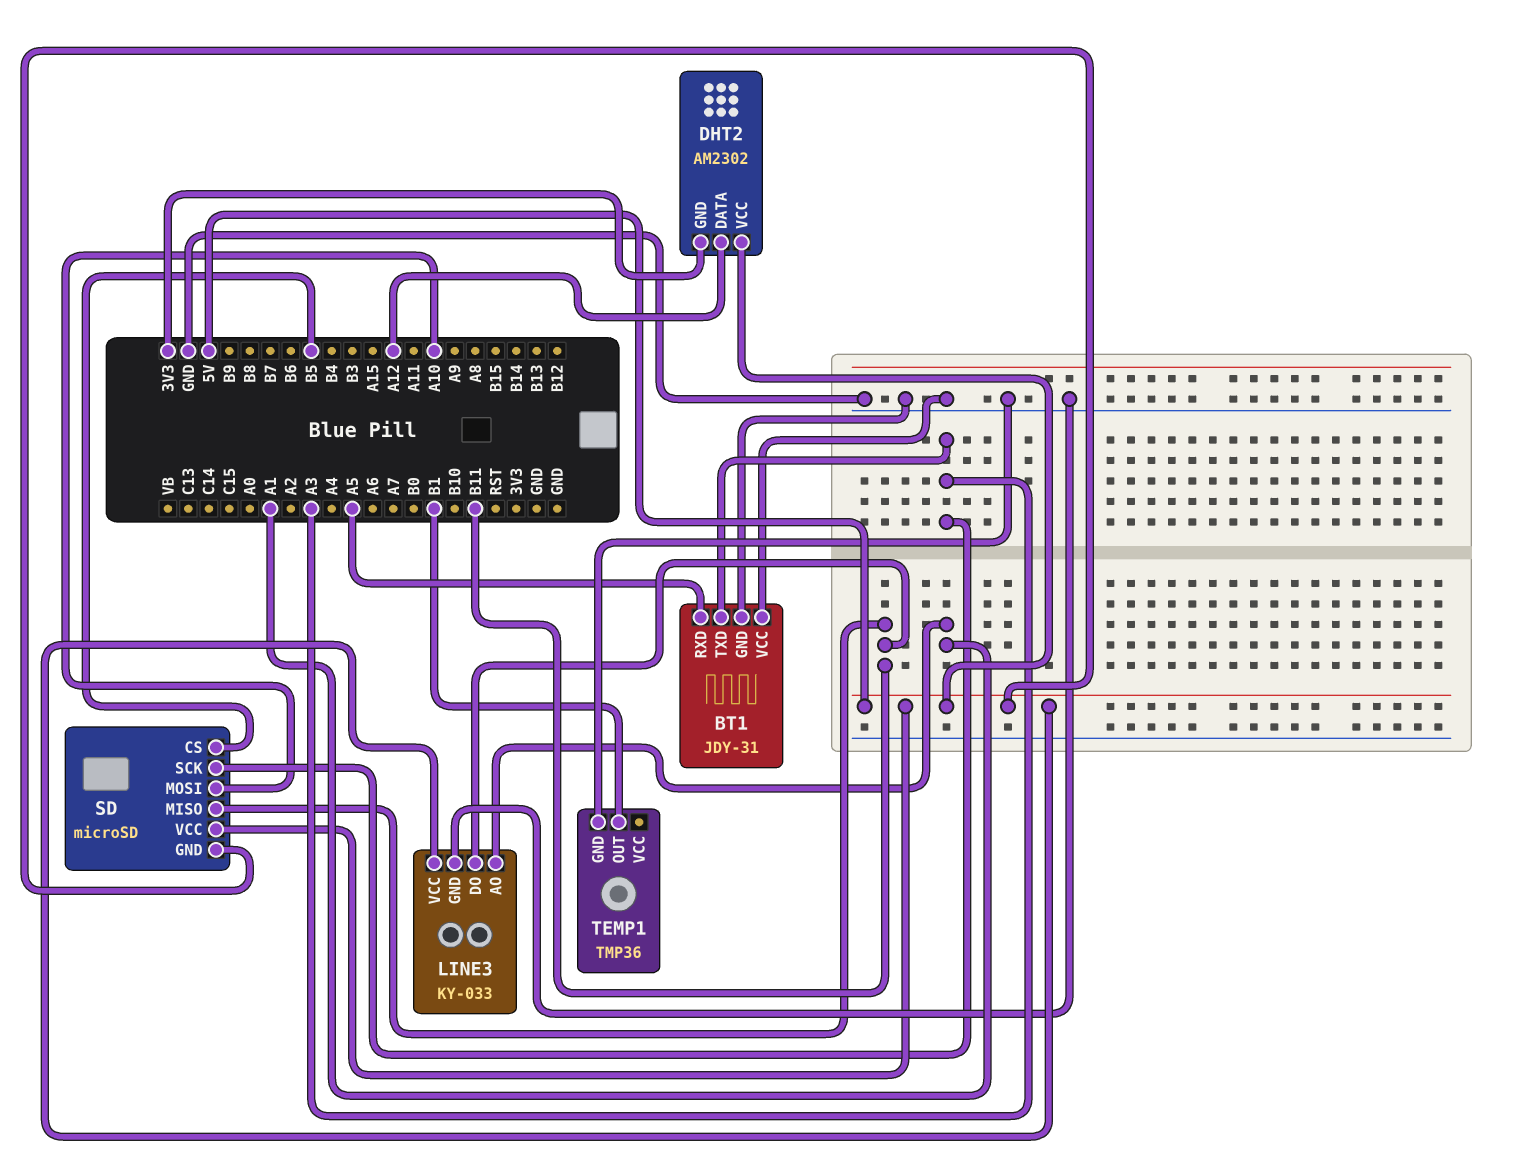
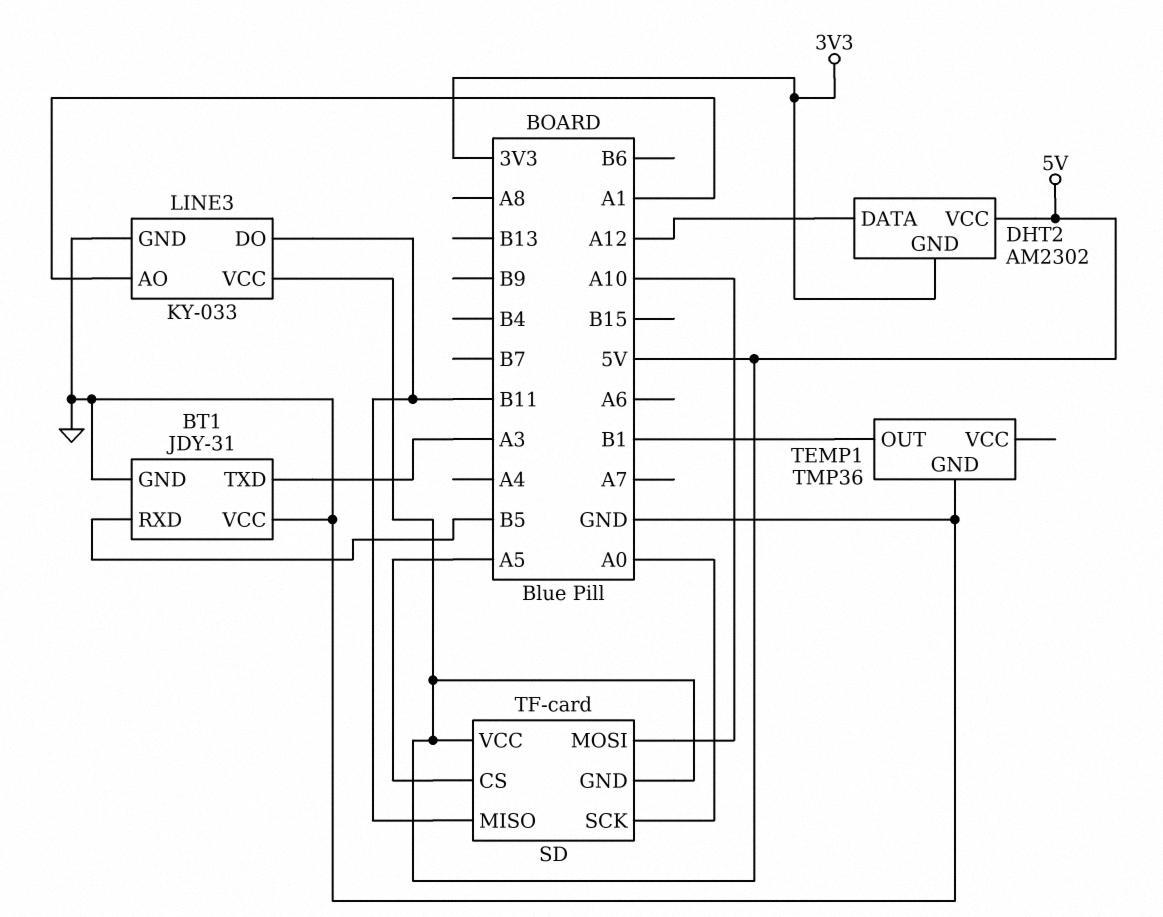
BT1 pin RXD: A5 -> B5
SD: microSD -> TF-card
SD pin CS: B5 -> A5
SD pin SCK: A3 -> A0

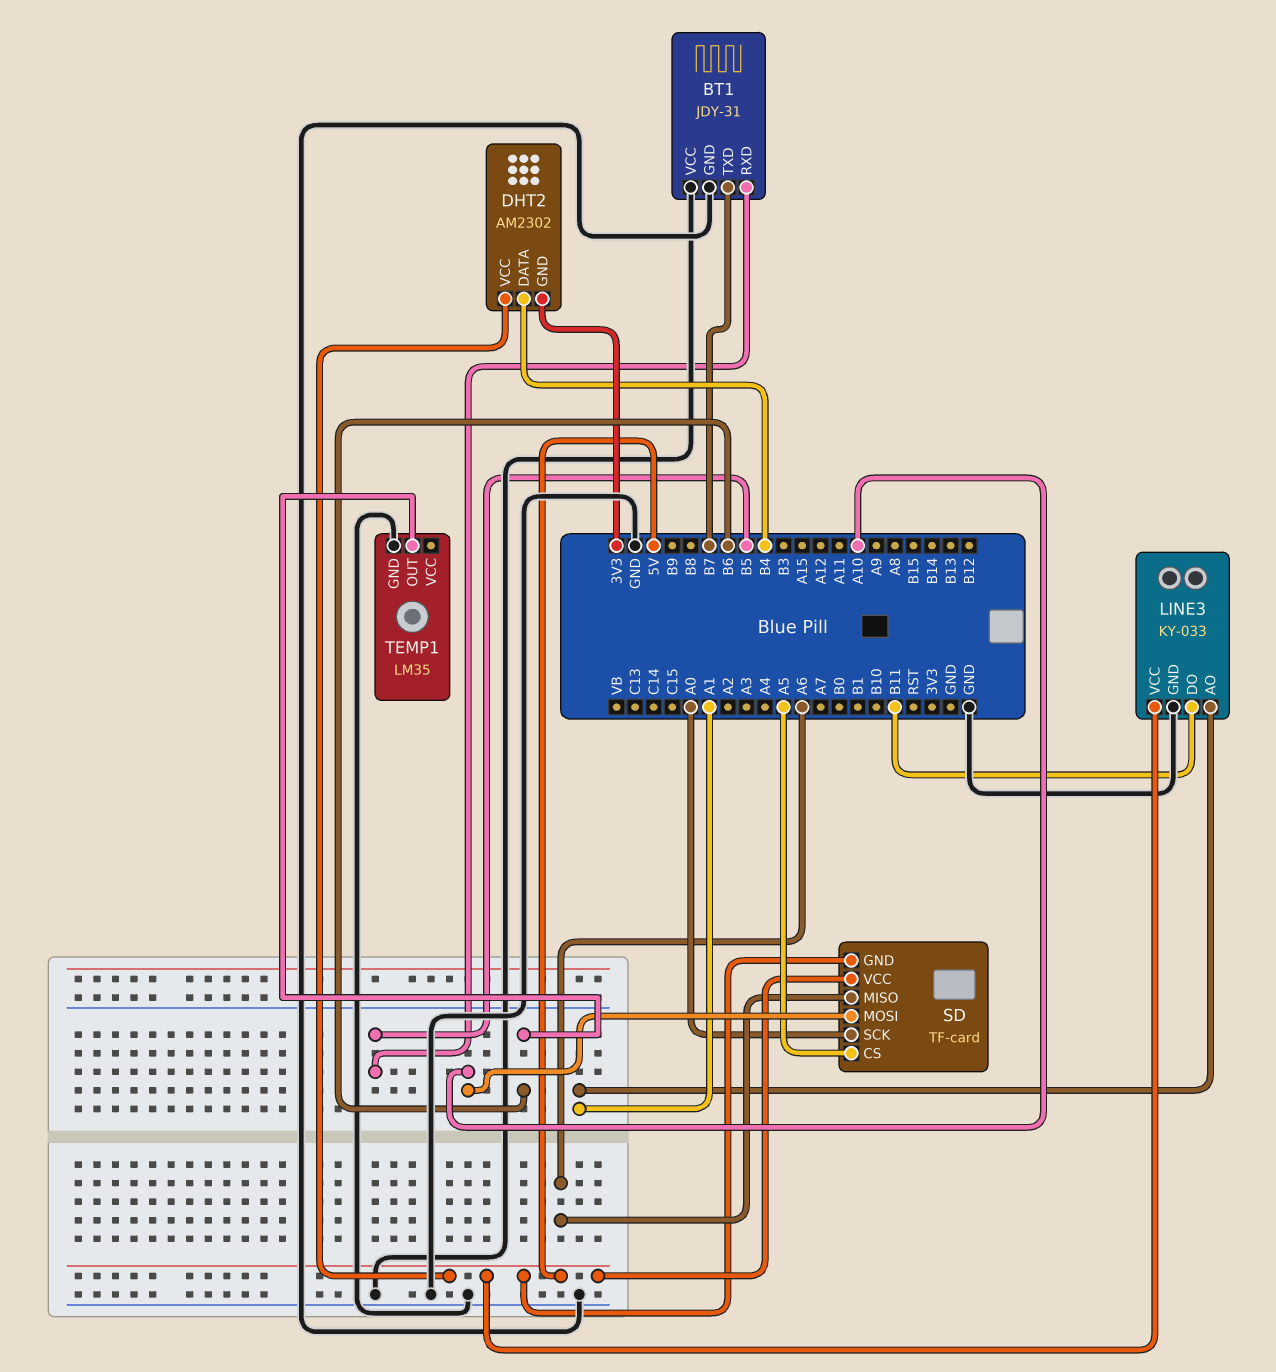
BT1 pin TXD: A3 -> B7
DHT2 pin DATA: A12 -> B4
SD pin MISO: B11 -> A6
TEMP1: TMP36 -> LM35
TEMP1 pin OUT: B1 -> B6

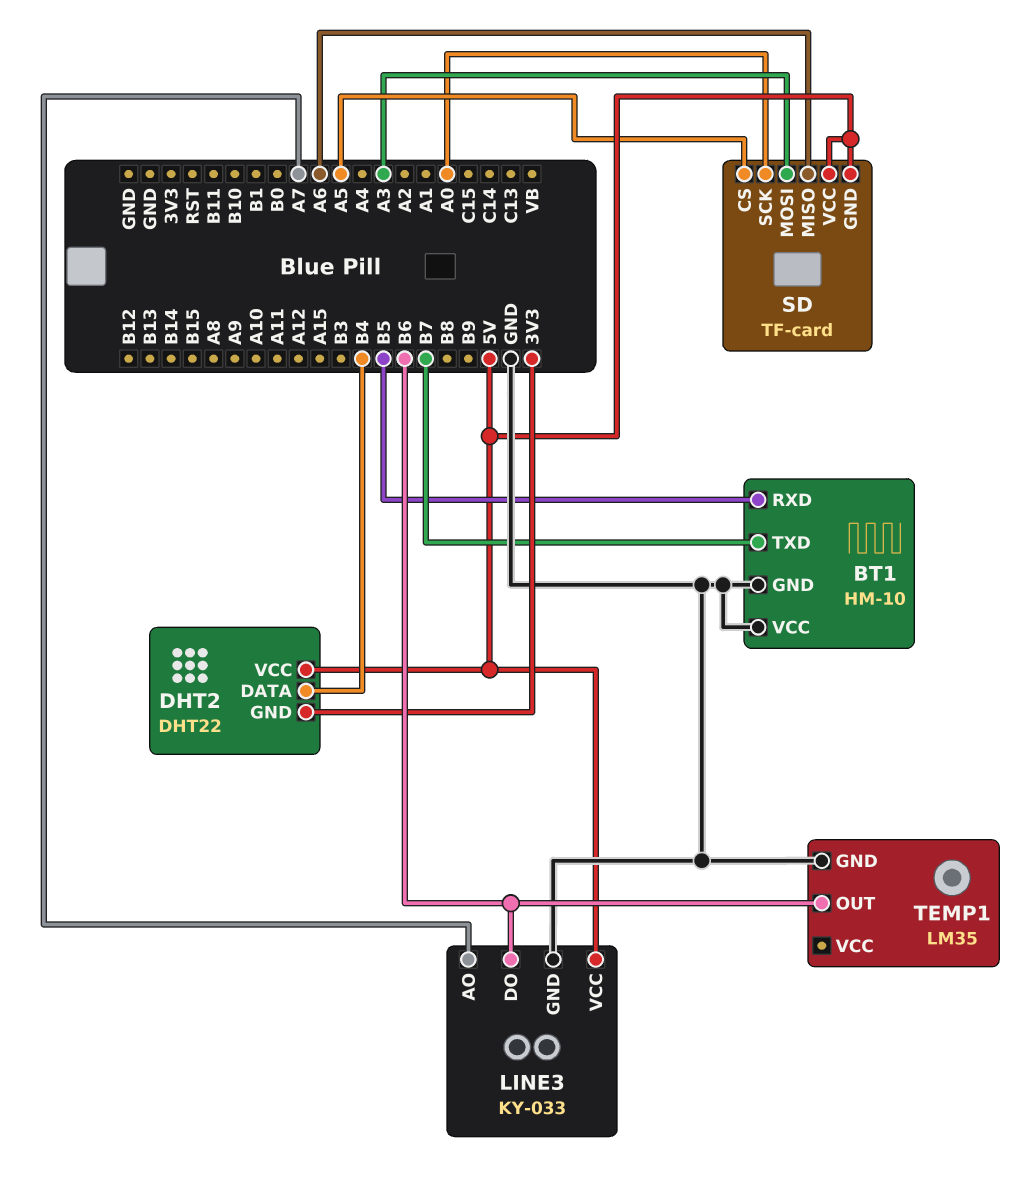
BT1: JDY-31 -> HM-10
DHT2: AM2302 -> DHT22
LINE3 pin AO: A1 -> A7
LINE3 pin DO: B11 -> B6
SD pin MOSI: A10 -> A3

